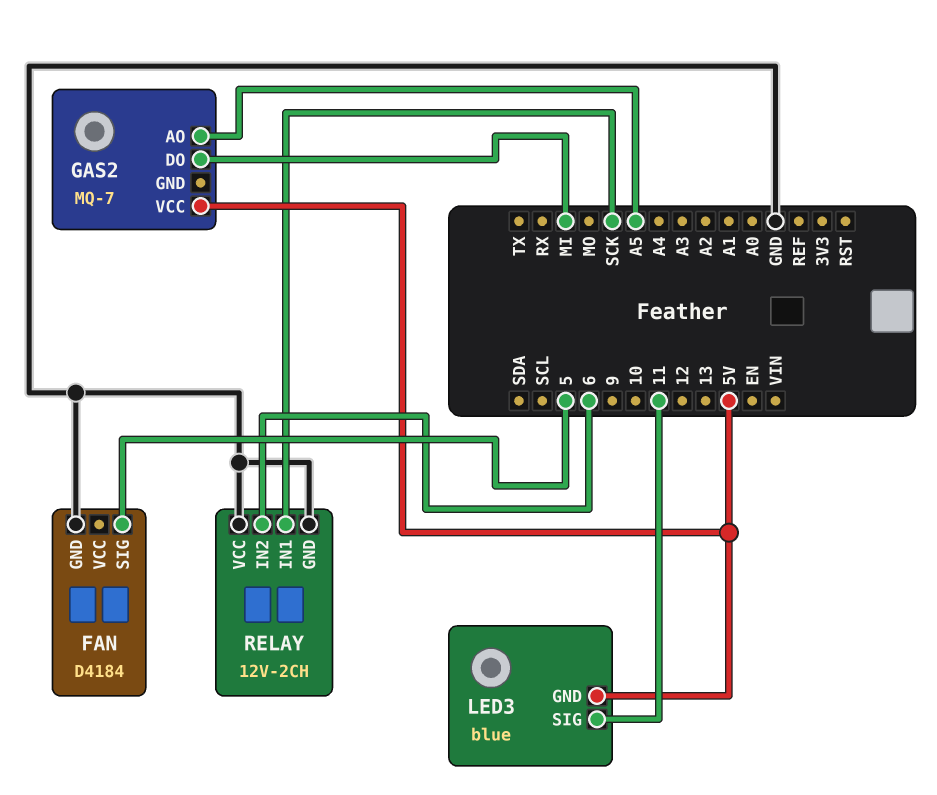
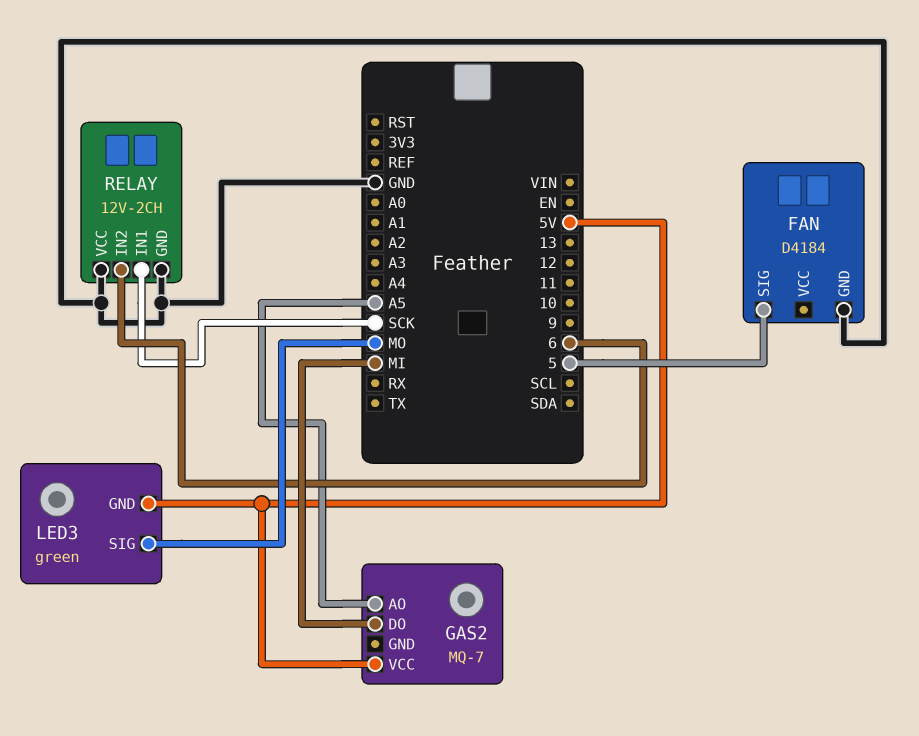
LED3: blue -> green
LED3 pin SIG: 11 -> MO

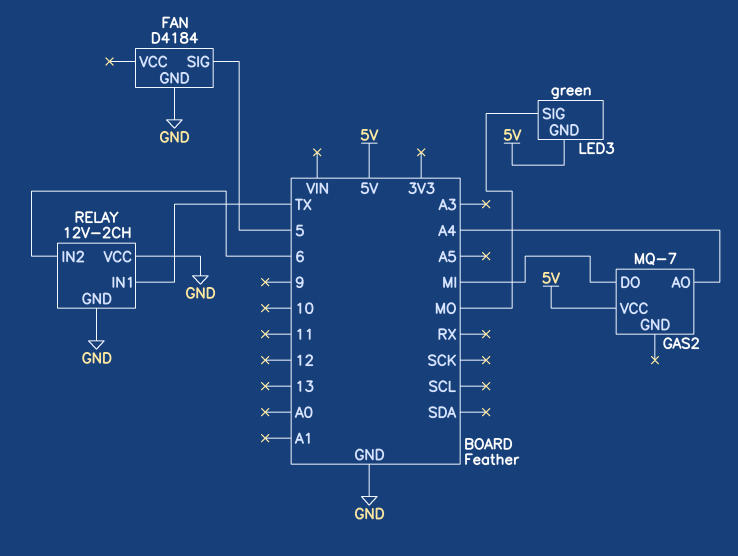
GAS2 pin AO: A5 -> A4
RELAY pin IN1: SCK -> TX

